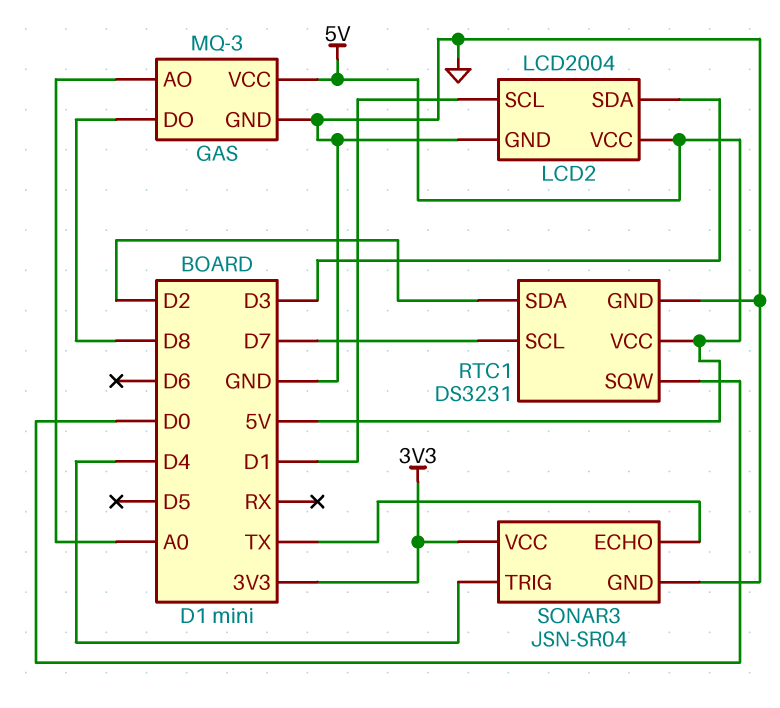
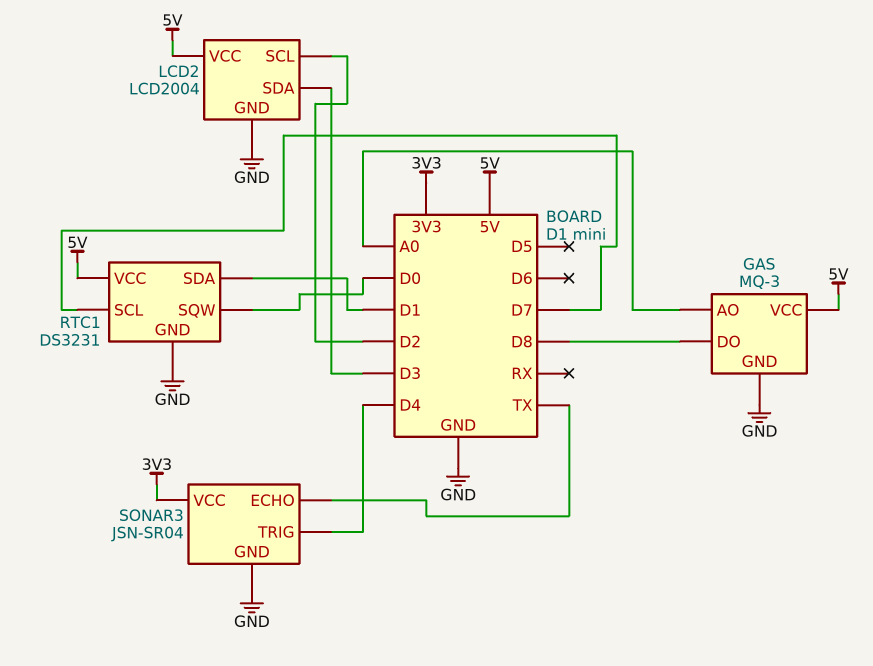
LCD2 pin SCL: D1 -> D2
RTC1 pin SDA: D2 -> D1

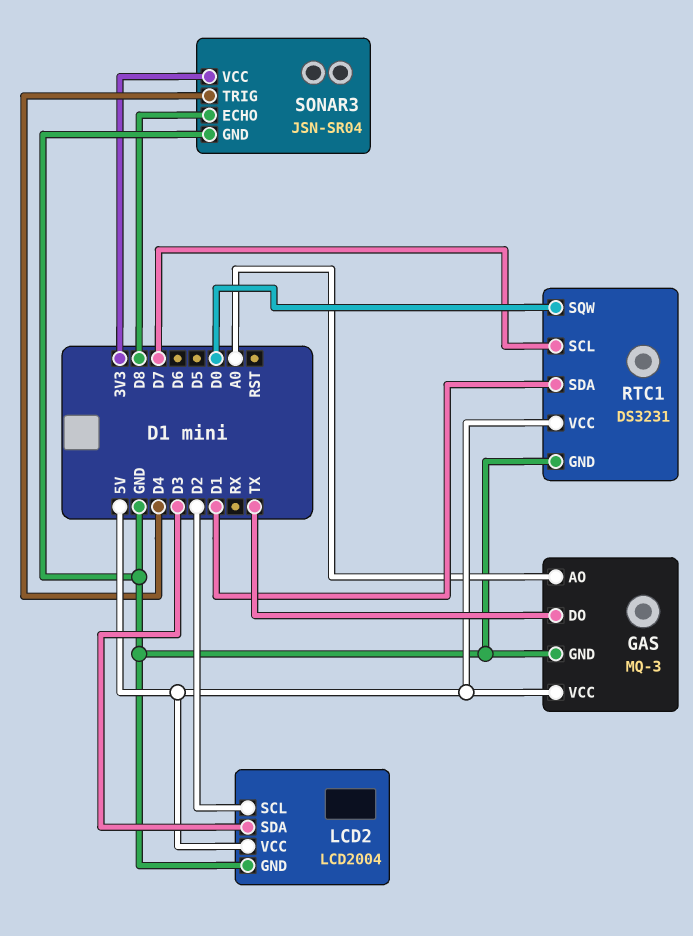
GAS pin DO: D8 -> TX
SONAR3 pin ECHO: TX -> D8

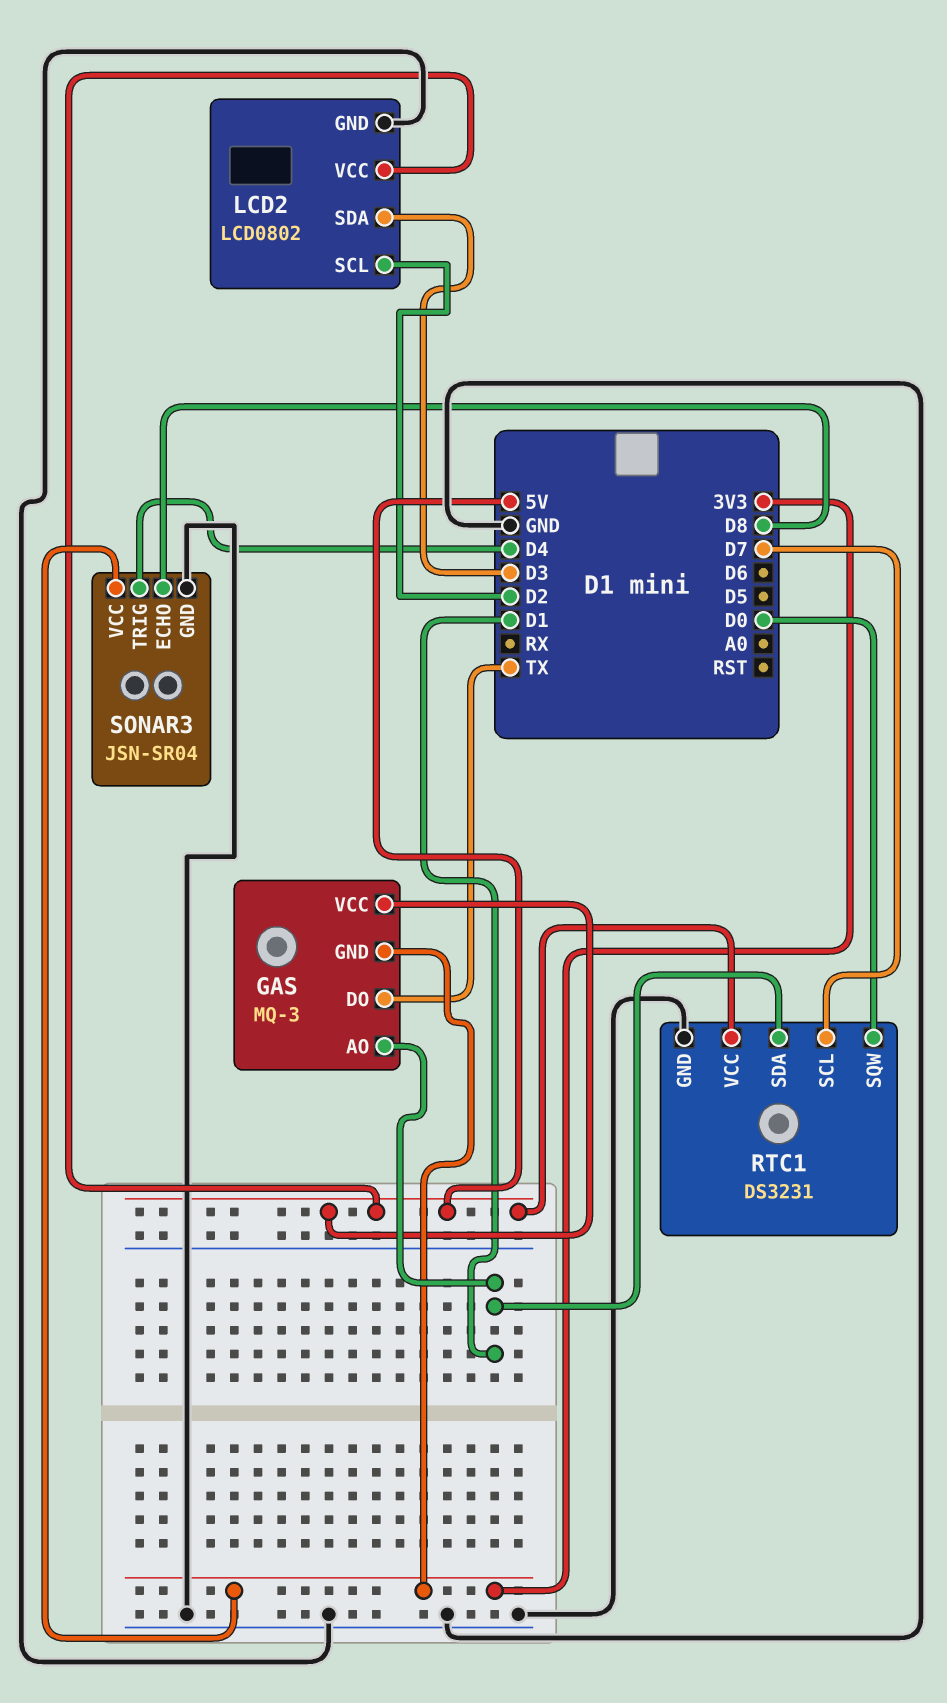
GAS pin AO: A0 -> D1
GAS pin GND: GND -> 3V3
LCD2: LCD2004 -> LCD0802

